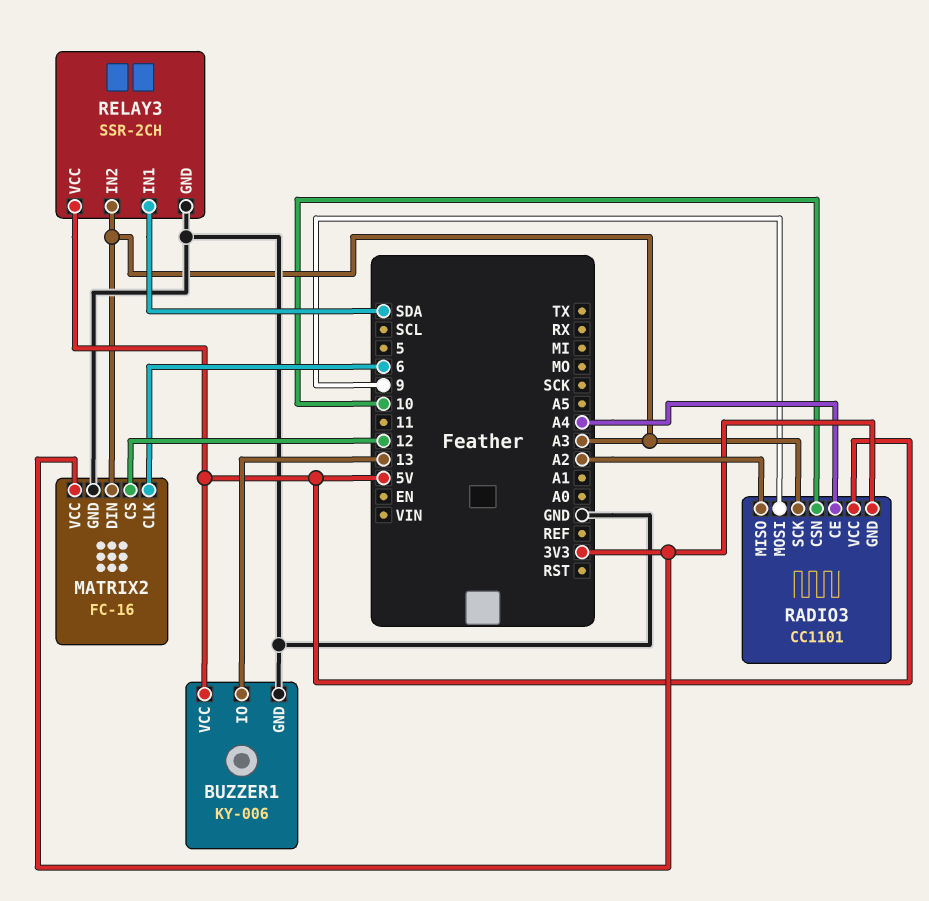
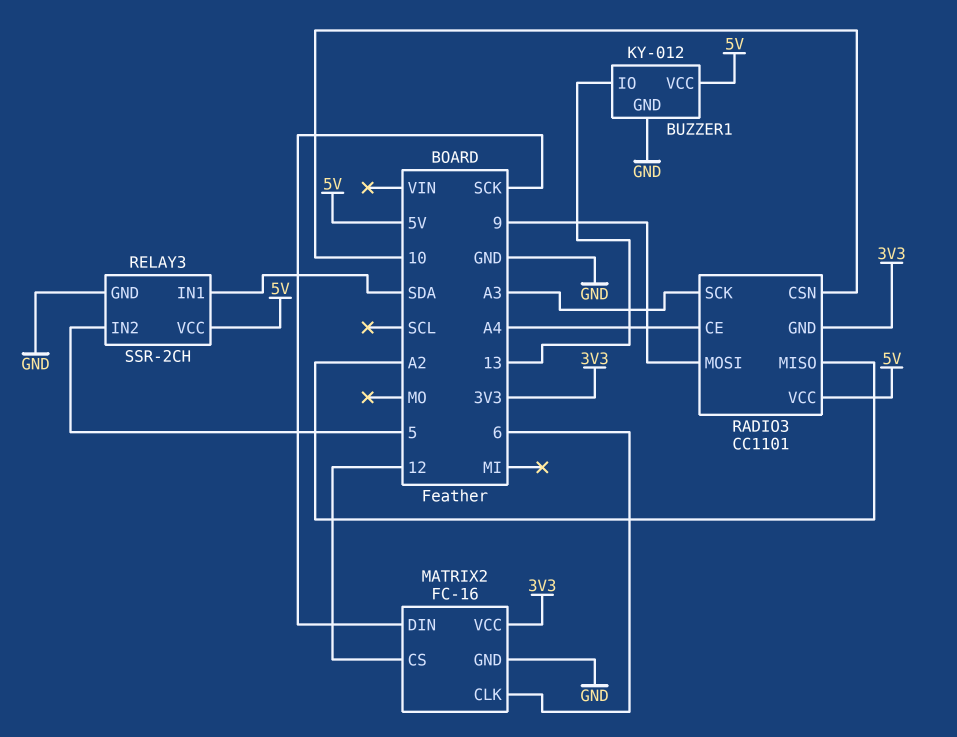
BUZZER1: KY-006 -> KY-012
MATRIX2 pin DIN: A3 -> SCK
RELAY3 pin IN2: A3 -> 5

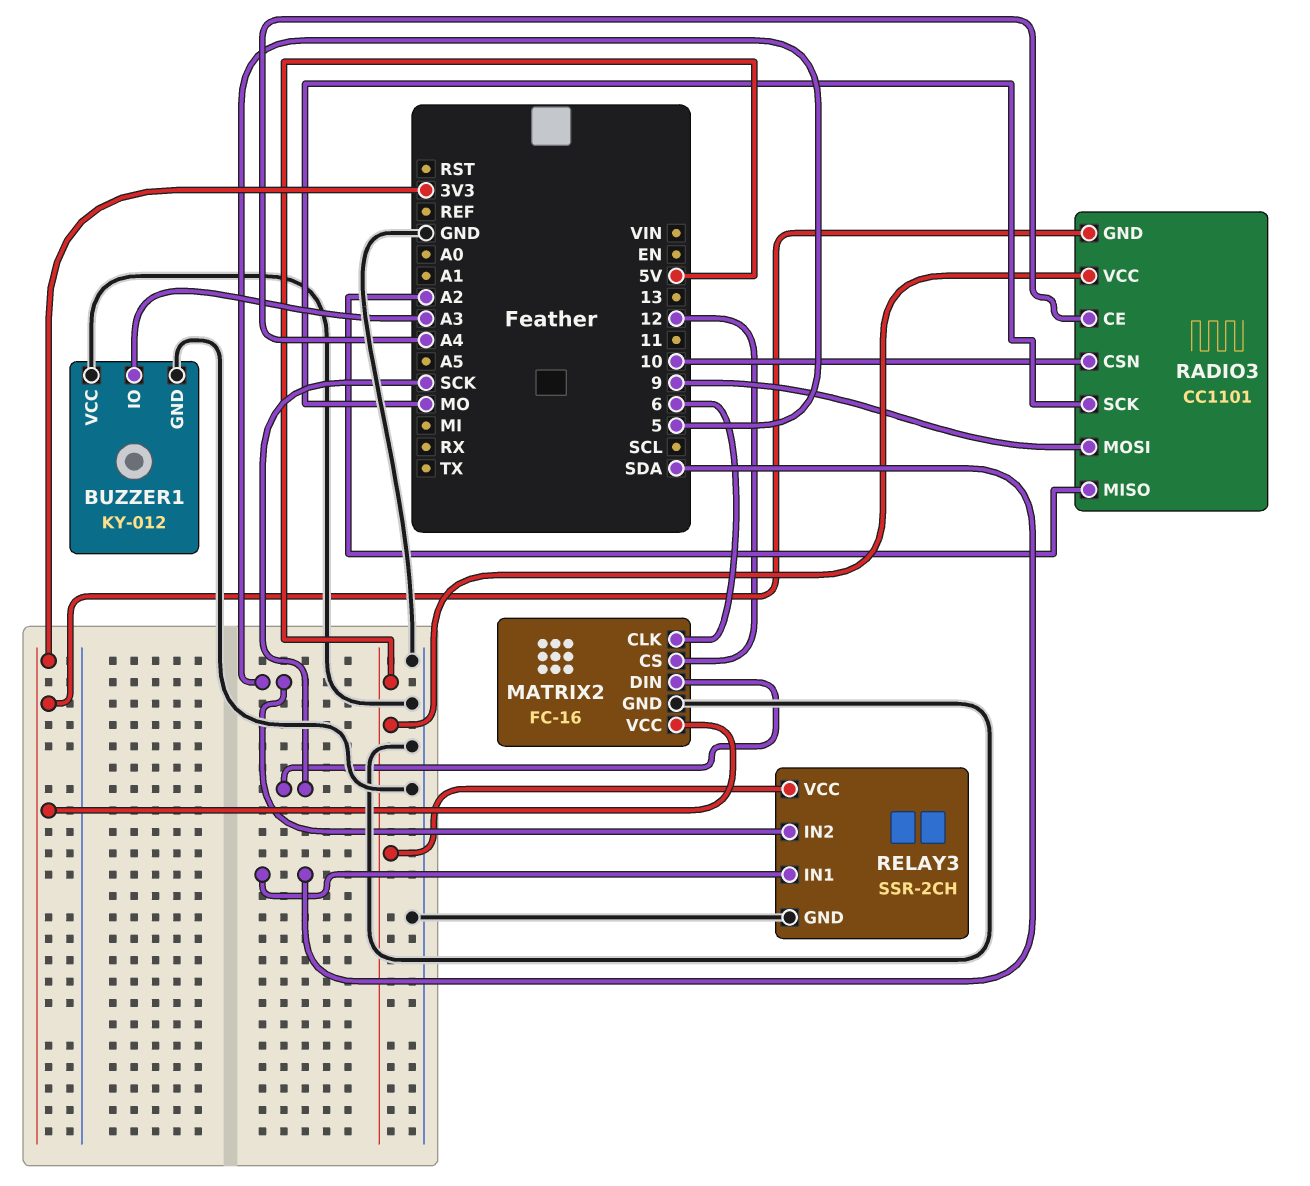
BUZZER1 pin IO: 13 -> A3
BUZZER1 pin VCC: 5V -> GND
RADIO3 pin SCK: A3 -> MO

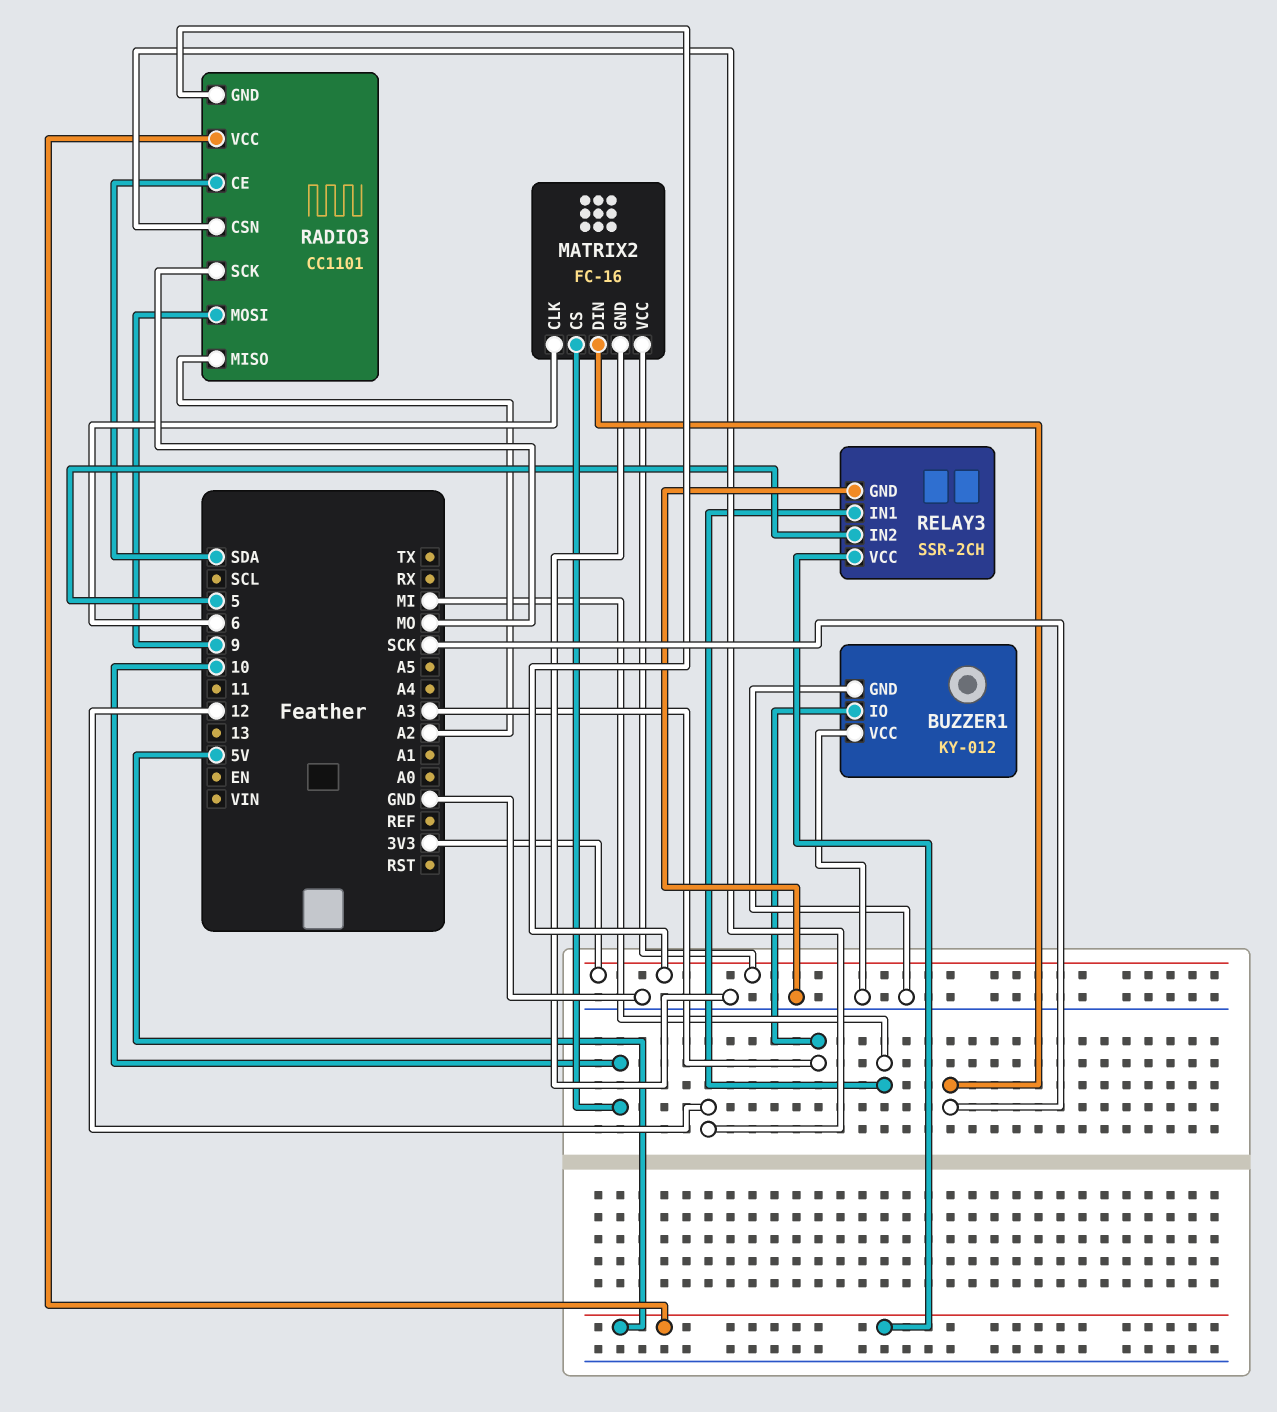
MATRIX2 pin CS: 12 -> 10
RADIO3 pin CE: A4 -> SDA
RADIO3 pin CSN: 10 -> 12
RELAY3 pin IN1: SDA -> MI

